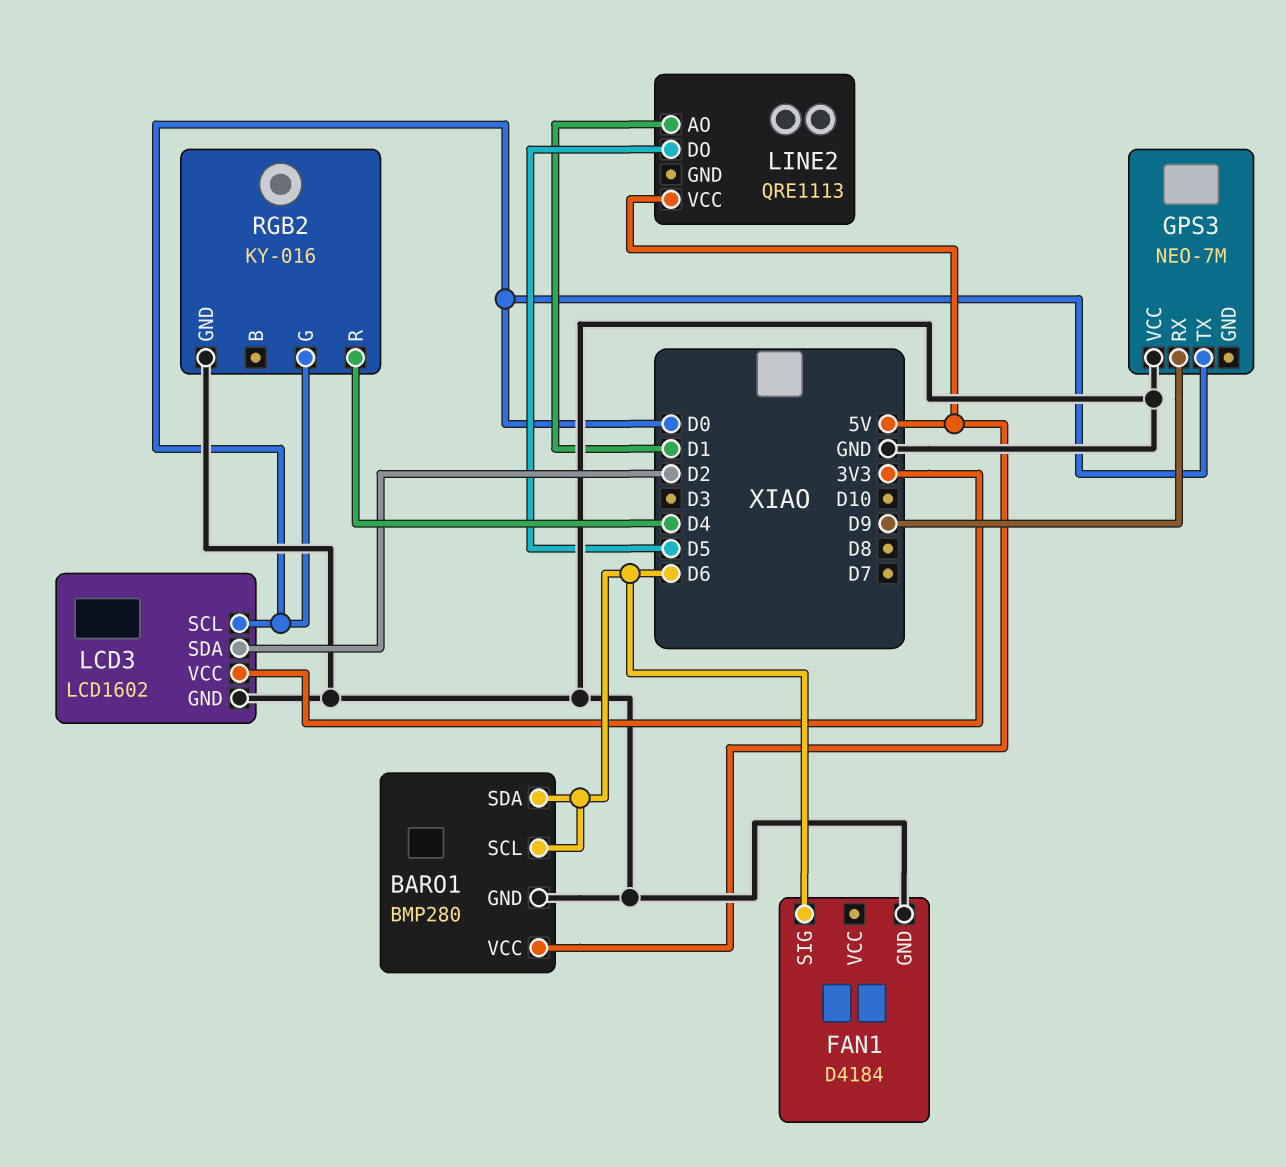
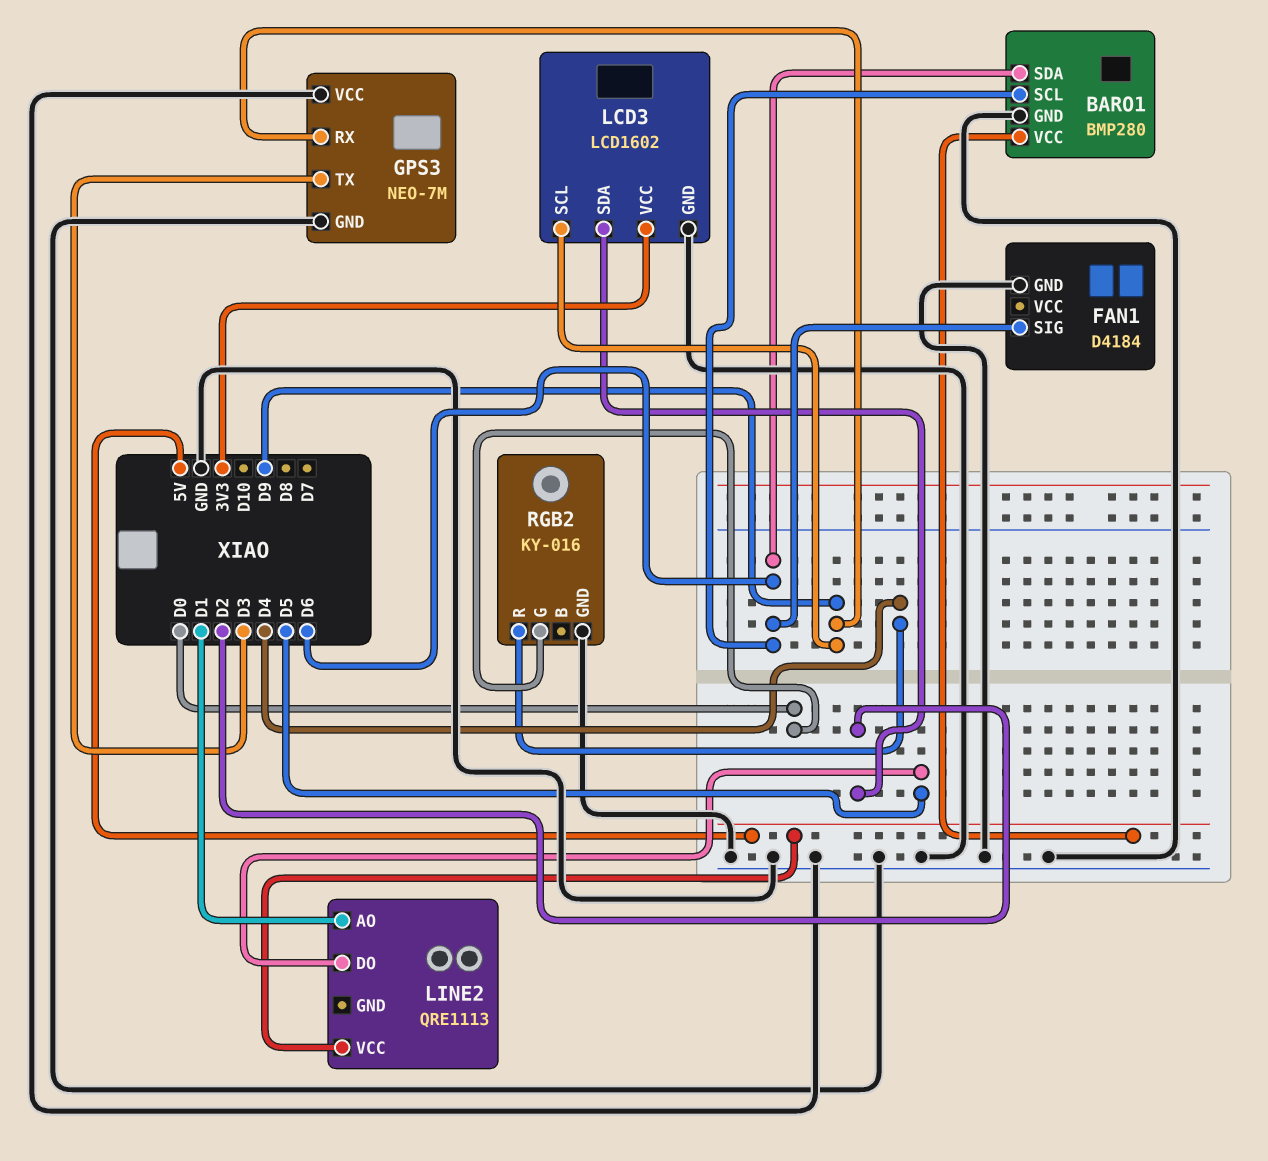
GPS3 pin GND: none -> GND
GPS3 pin TX: D0 -> D3
LCD3 pin SCL: D0 -> D9

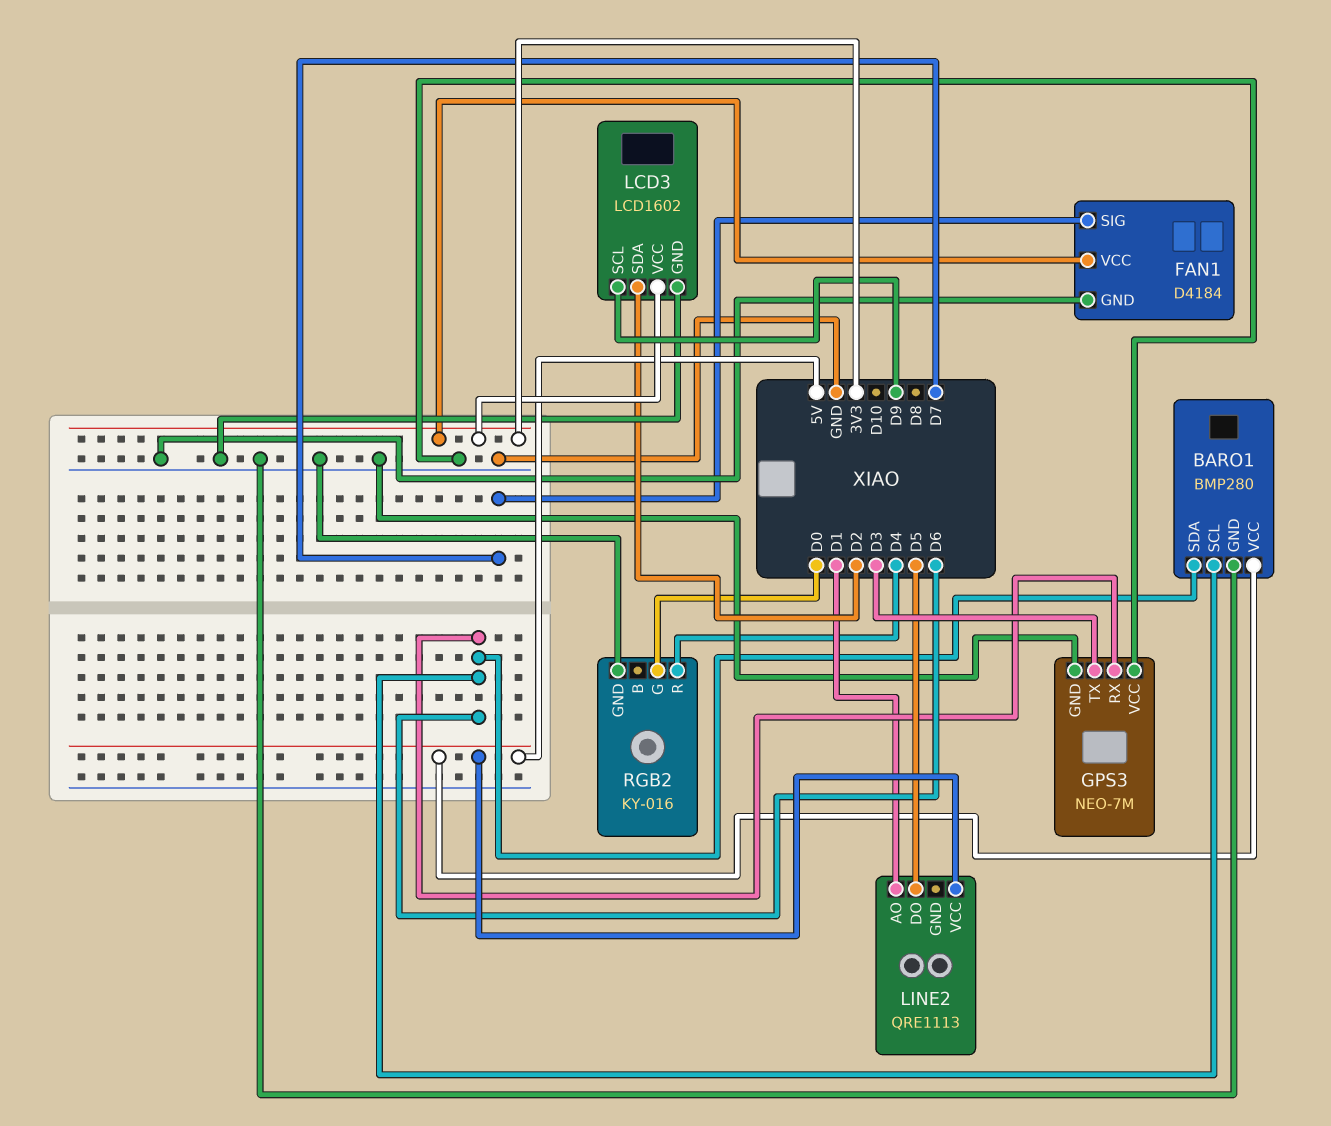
FAN1 pin SIG: D6 -> D7
FAN1 pin VCC: none -> 3V3
GPS3 pin RX: D9 -> D6

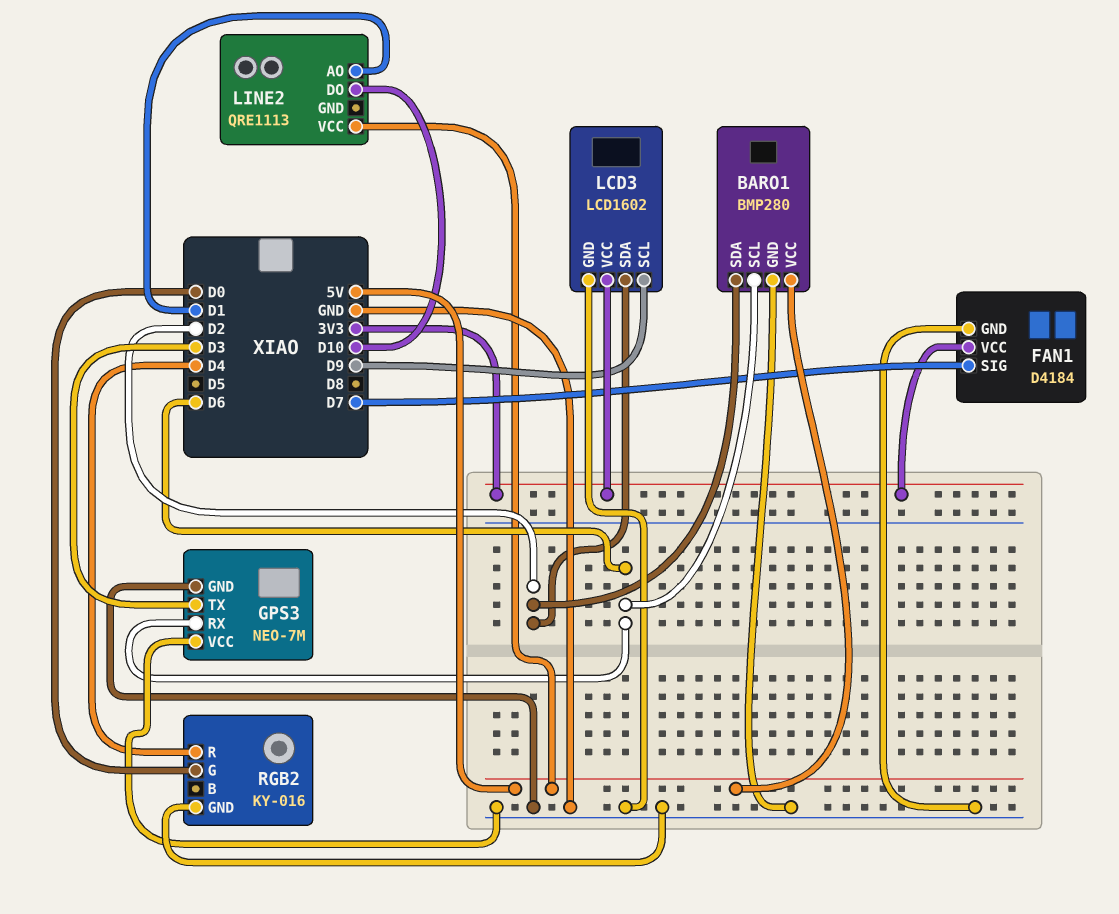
BARO1 pin SDA: D6 -> D2
LINE2 pin DO: D5 -> D10

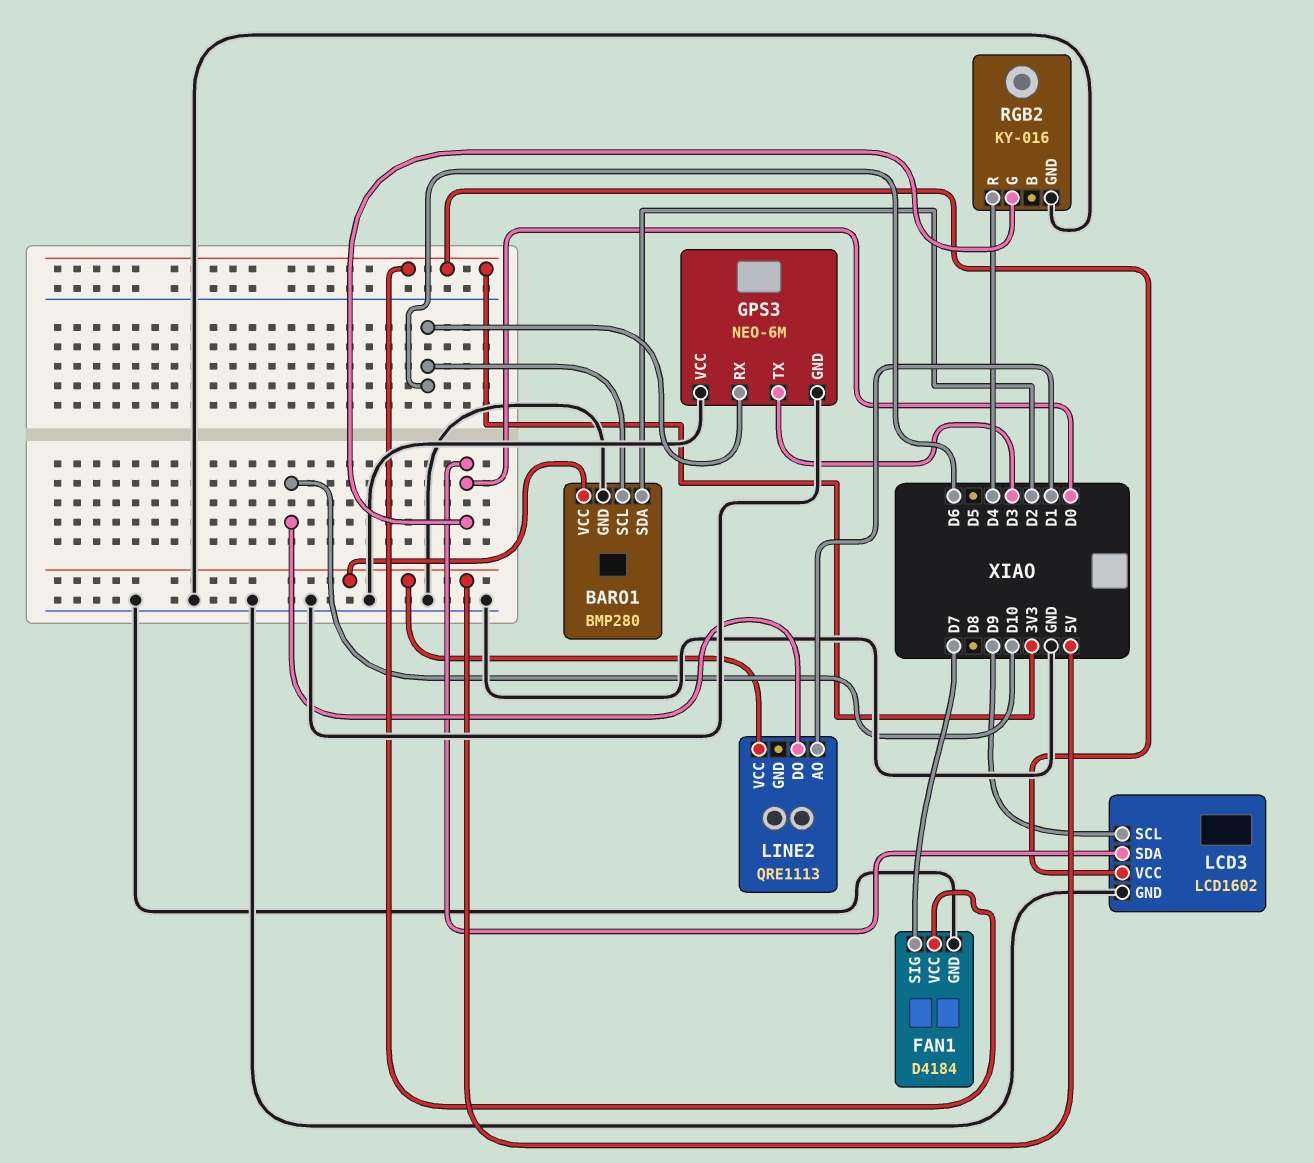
GPS3: NEO-7M -> NEO-6M
LCD3 pin SDA: D2 -> D0

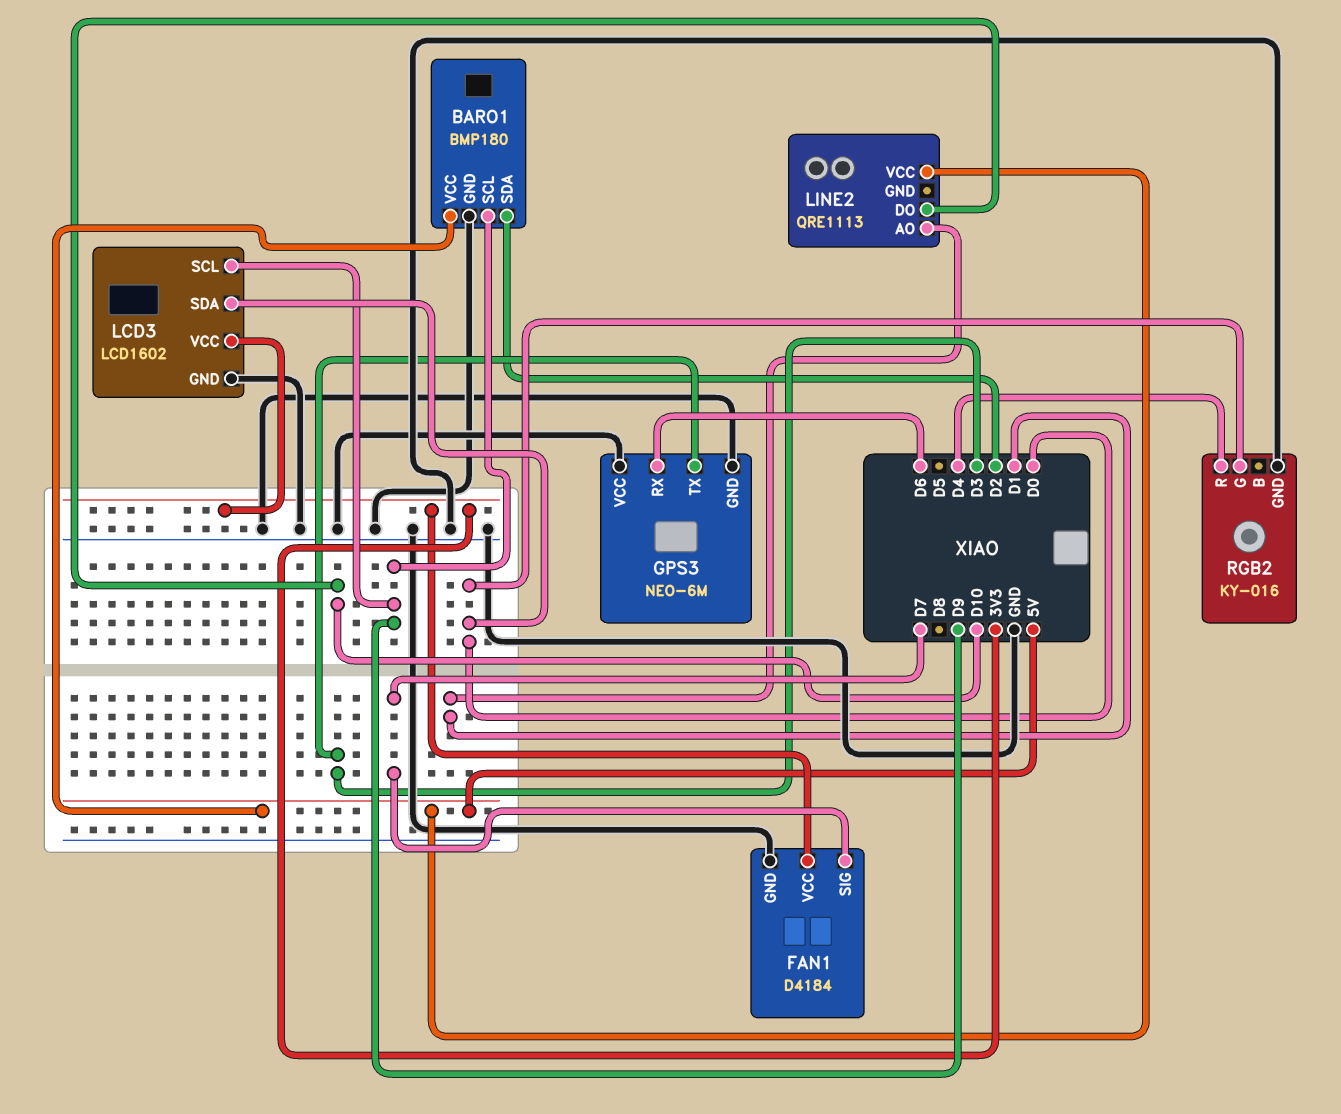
BARO1: BMP280 -> BMP180
BARO1 pin SCL: D6 -> D9

